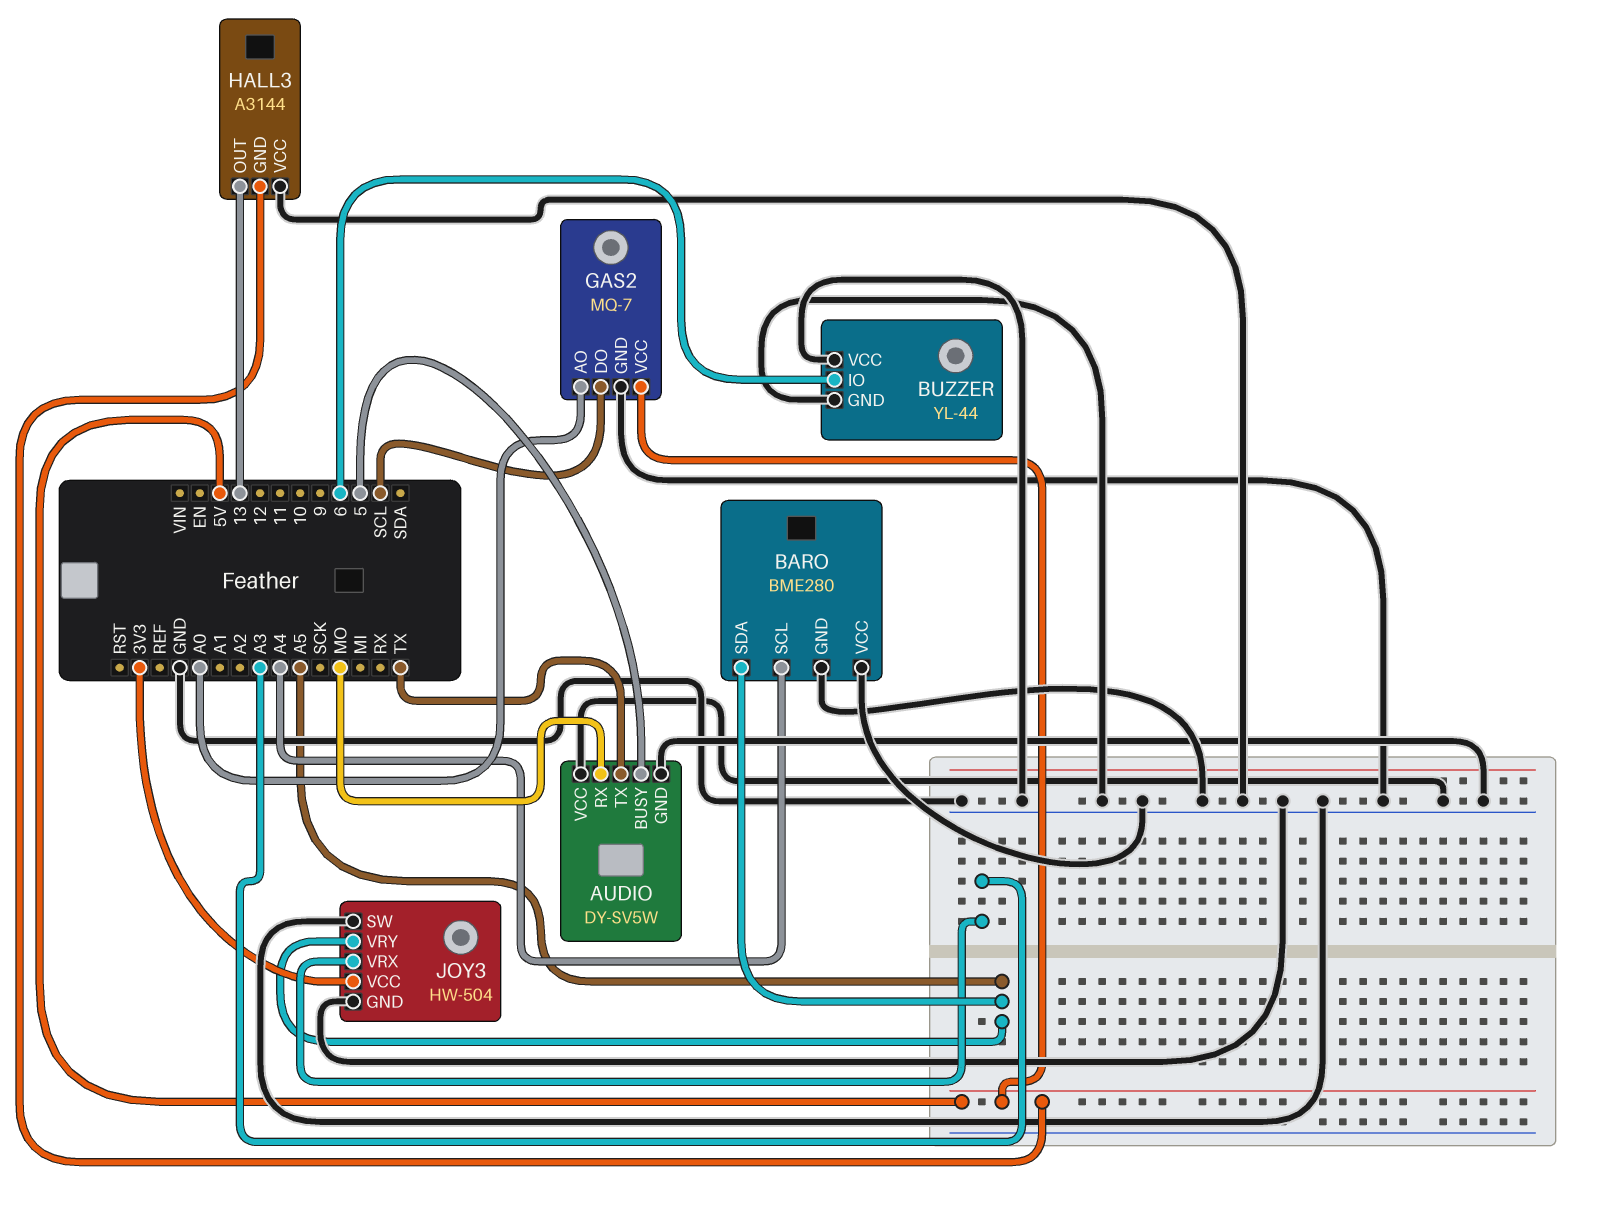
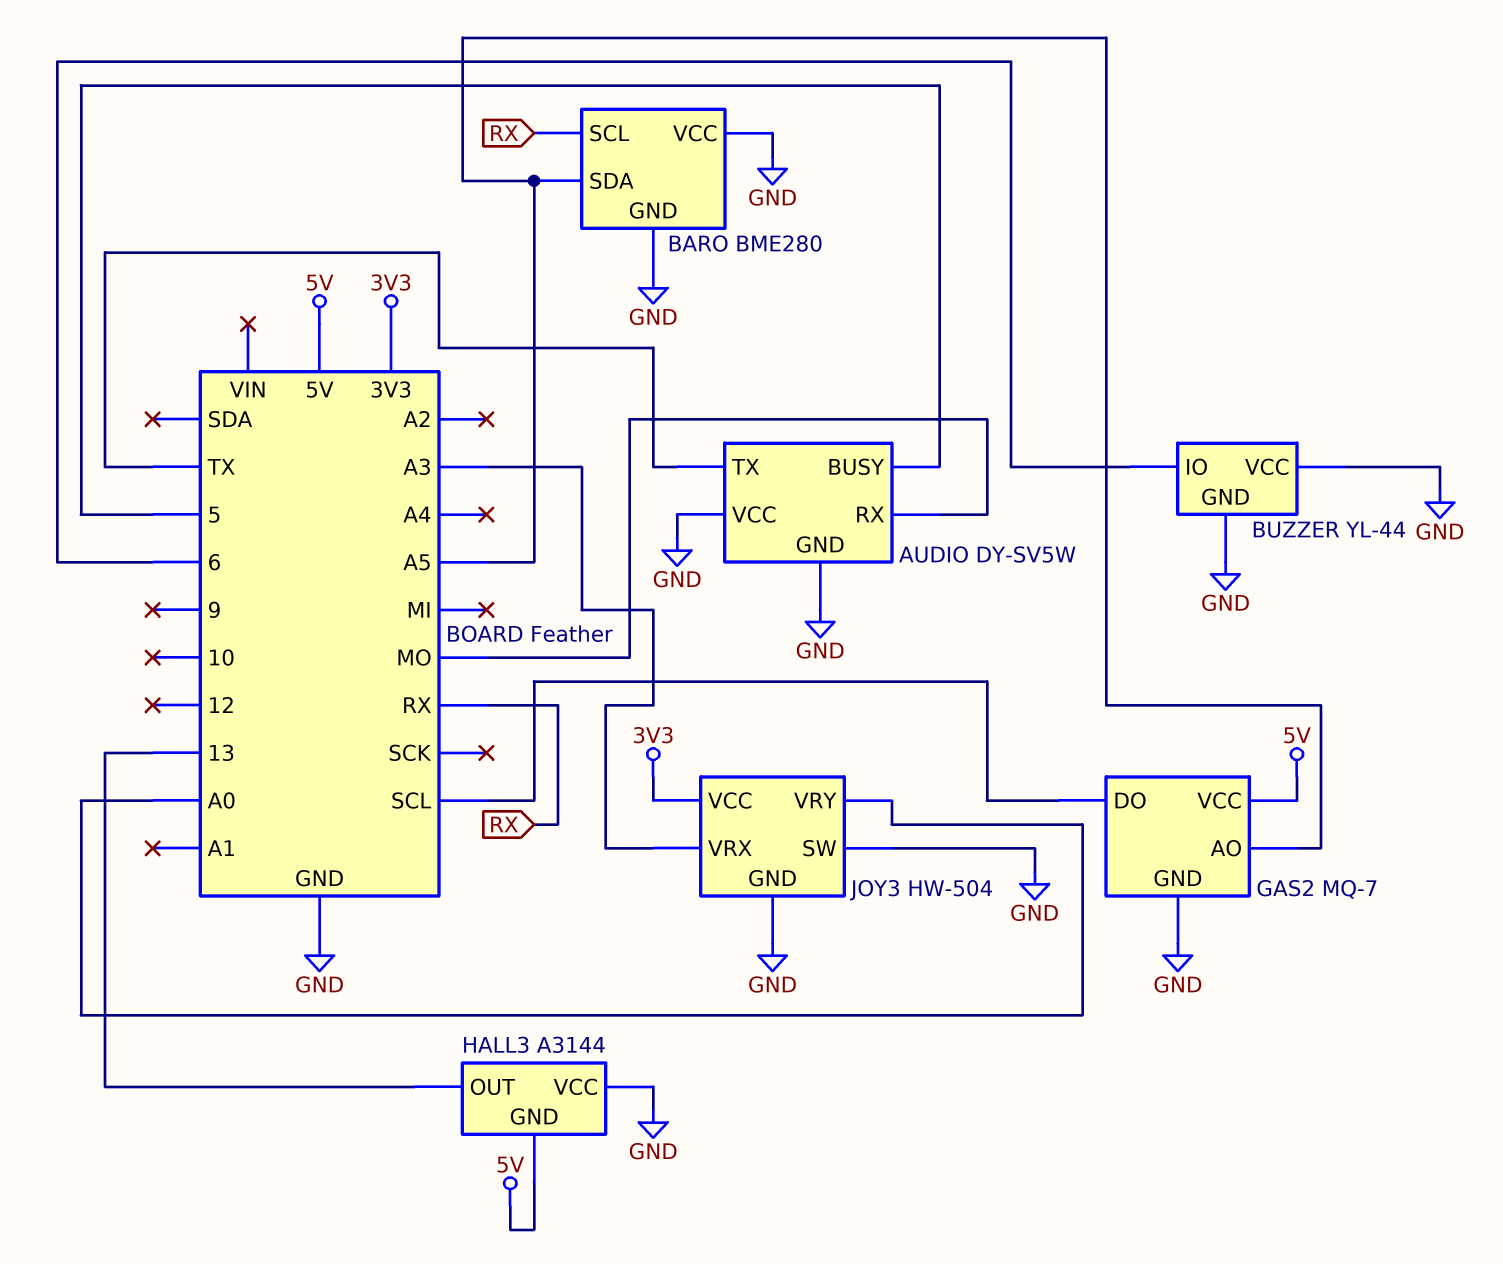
BARO pin SCL: A4 -> RX
GAS2 pin AO: A0 -> A5
JOY3 pin VRY: A5 -> A0

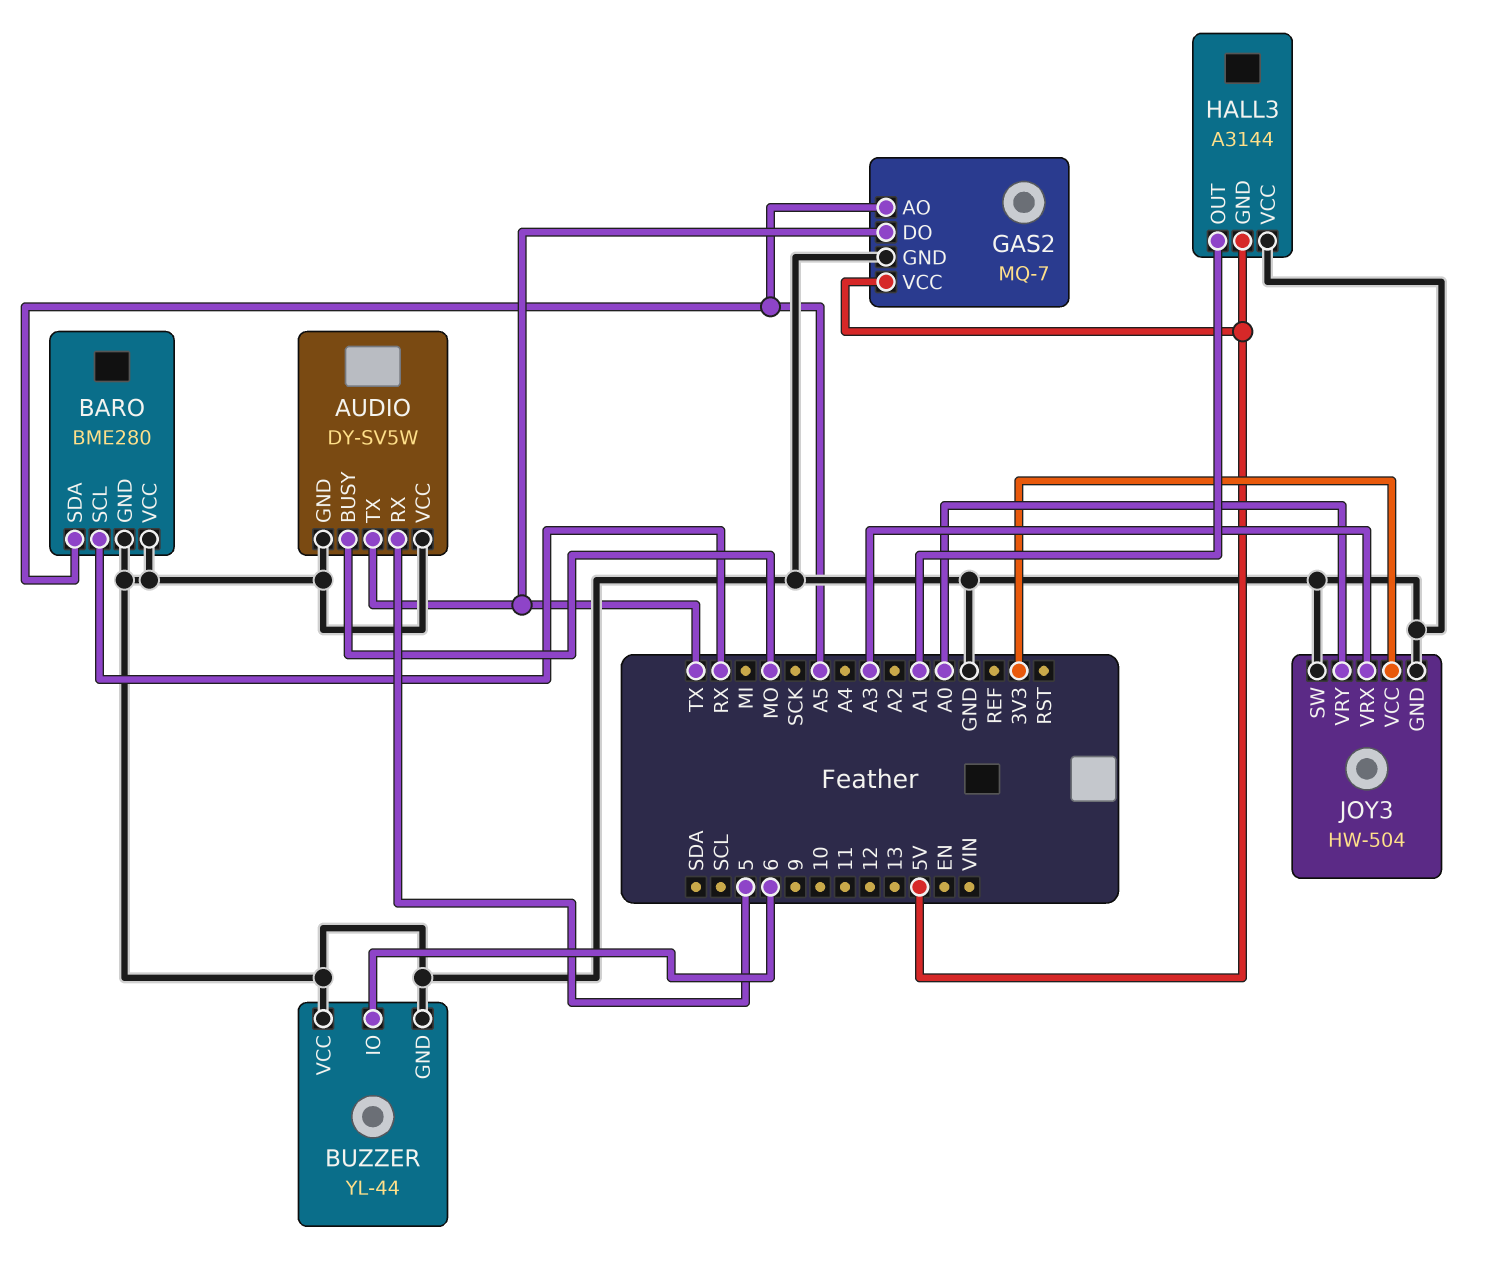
AUDIO pin BUSY: 5 -> MO
AUDIO pin RX: MO -> 5
GAS2 pin DO: SCL -> TX
HALL3 pin OUT: 13 -> A1

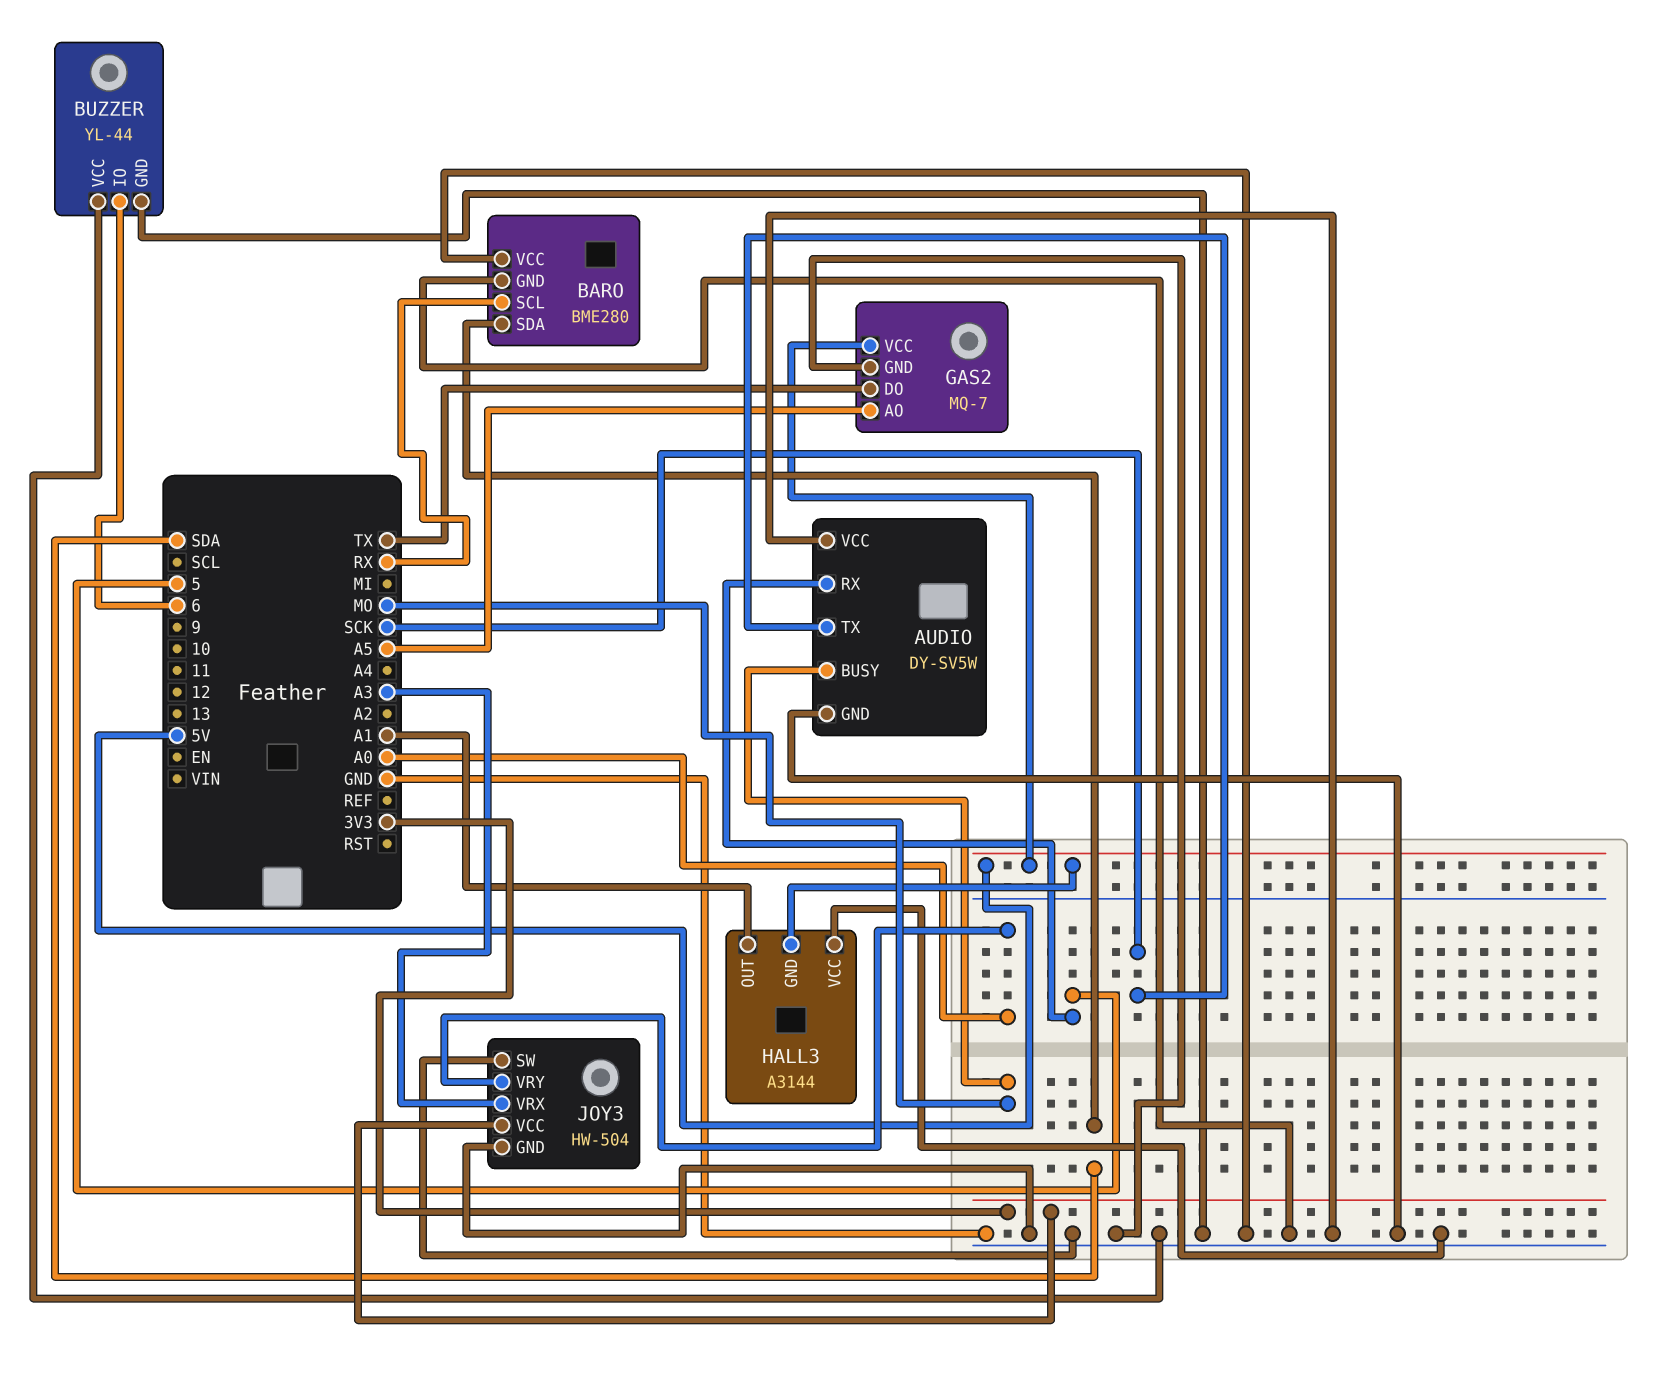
AUDIO pin TX: TX -> SCK
BARO pin SDA: A5 -> SDA

